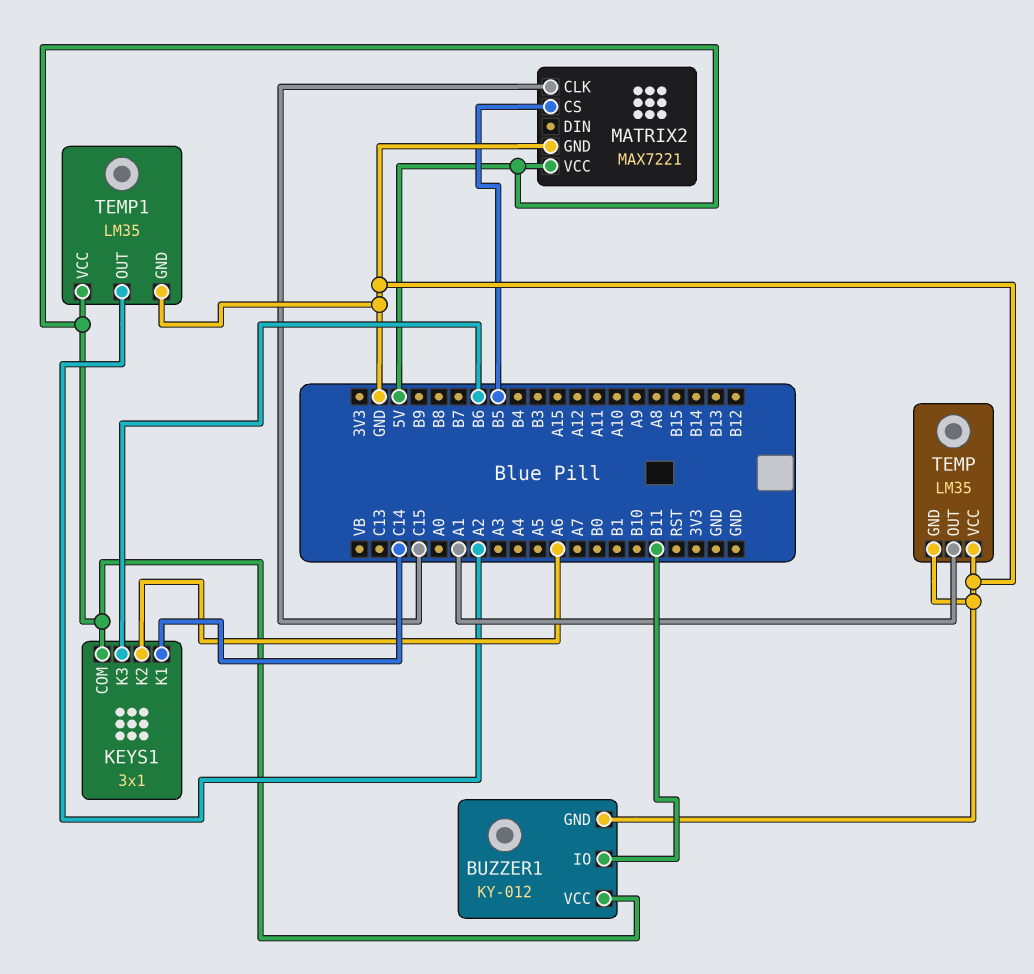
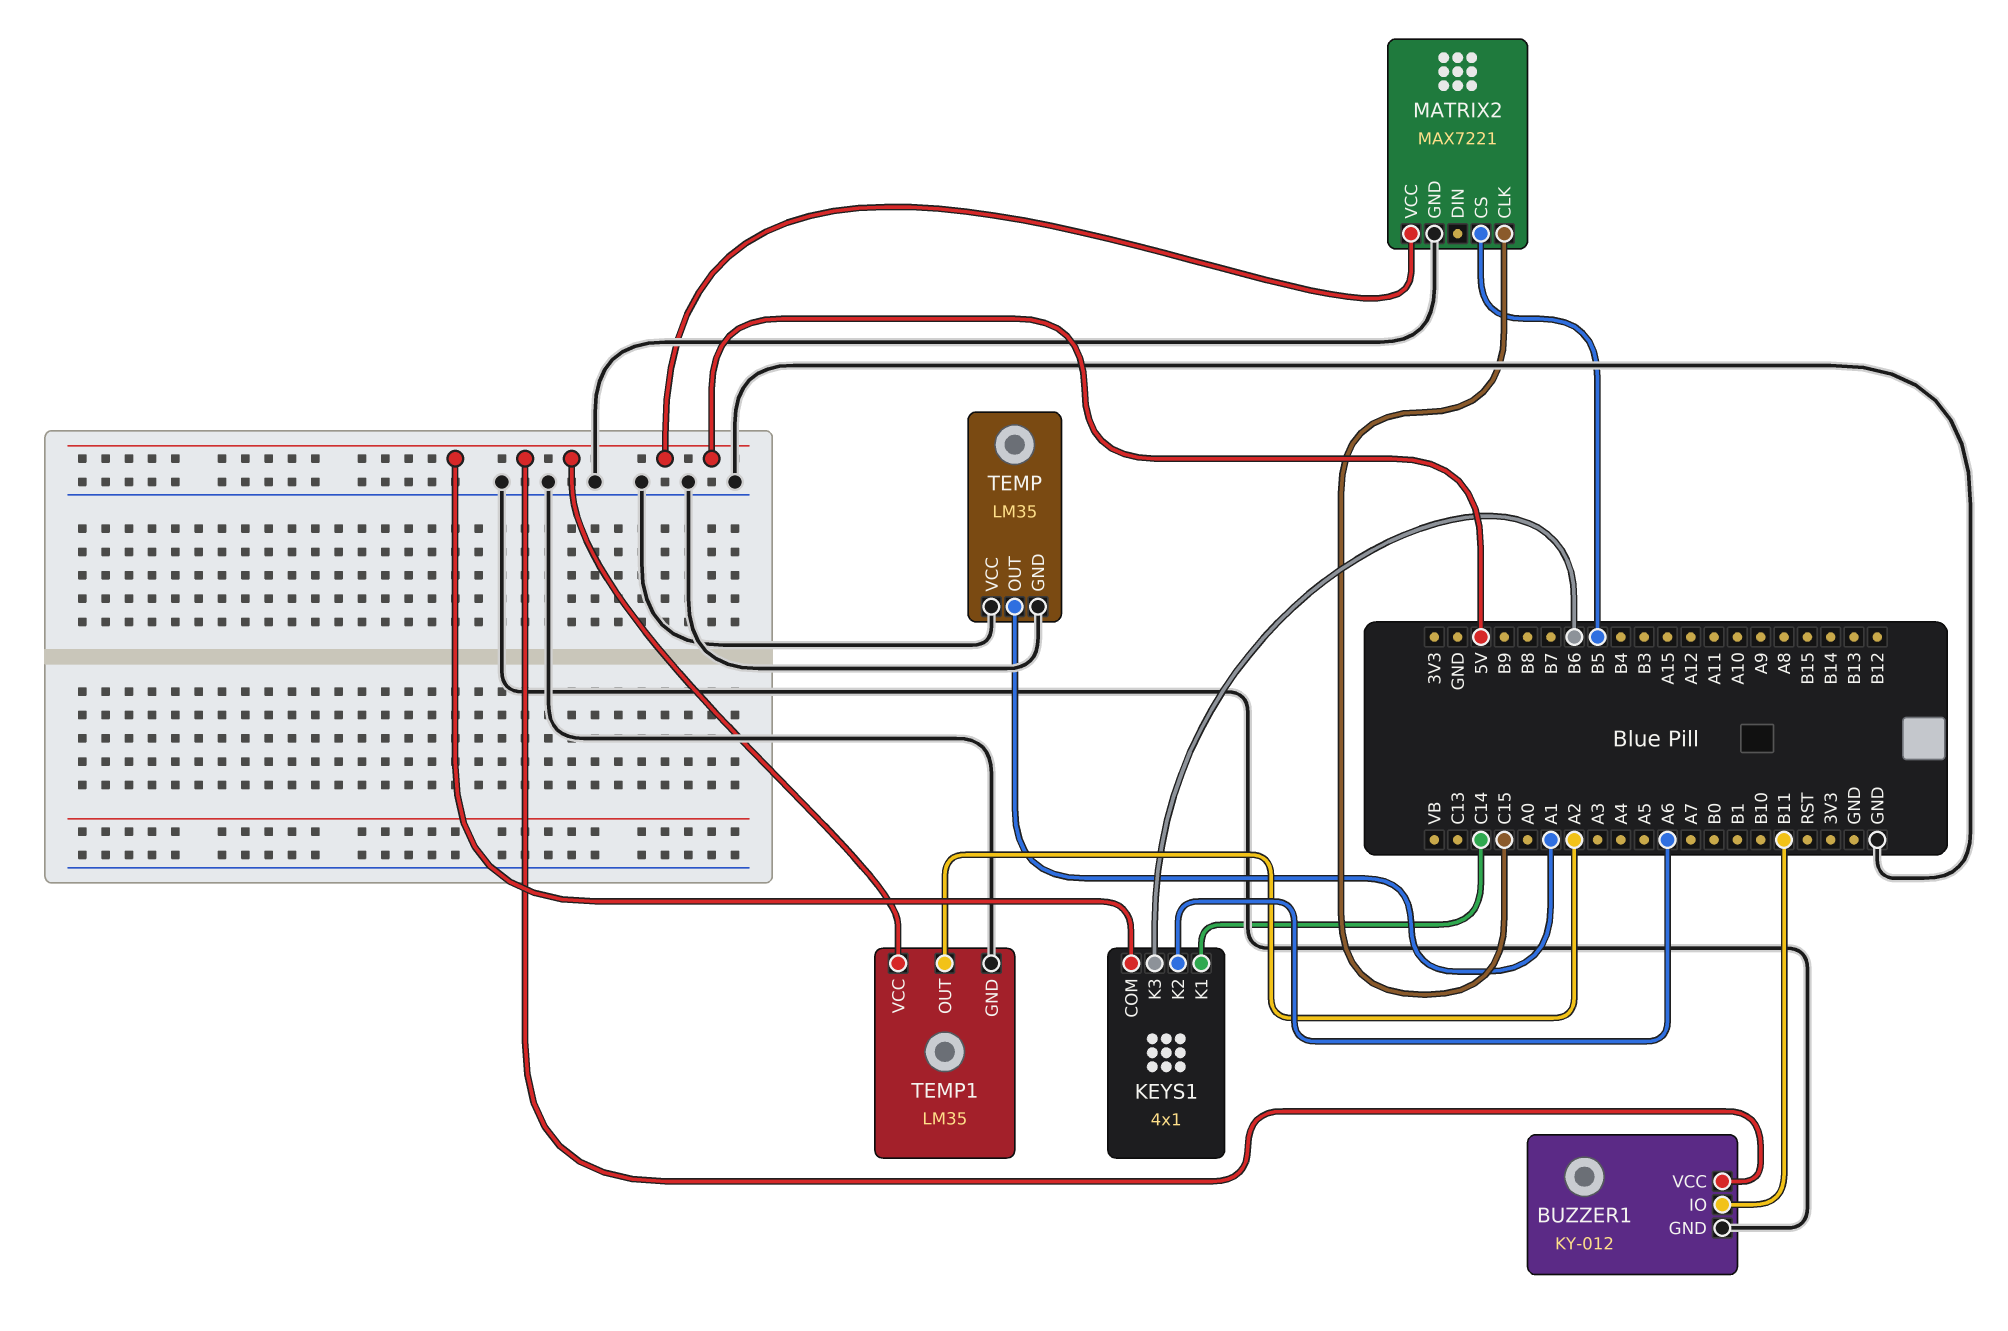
KEYS1: 3x1 -> 4x1

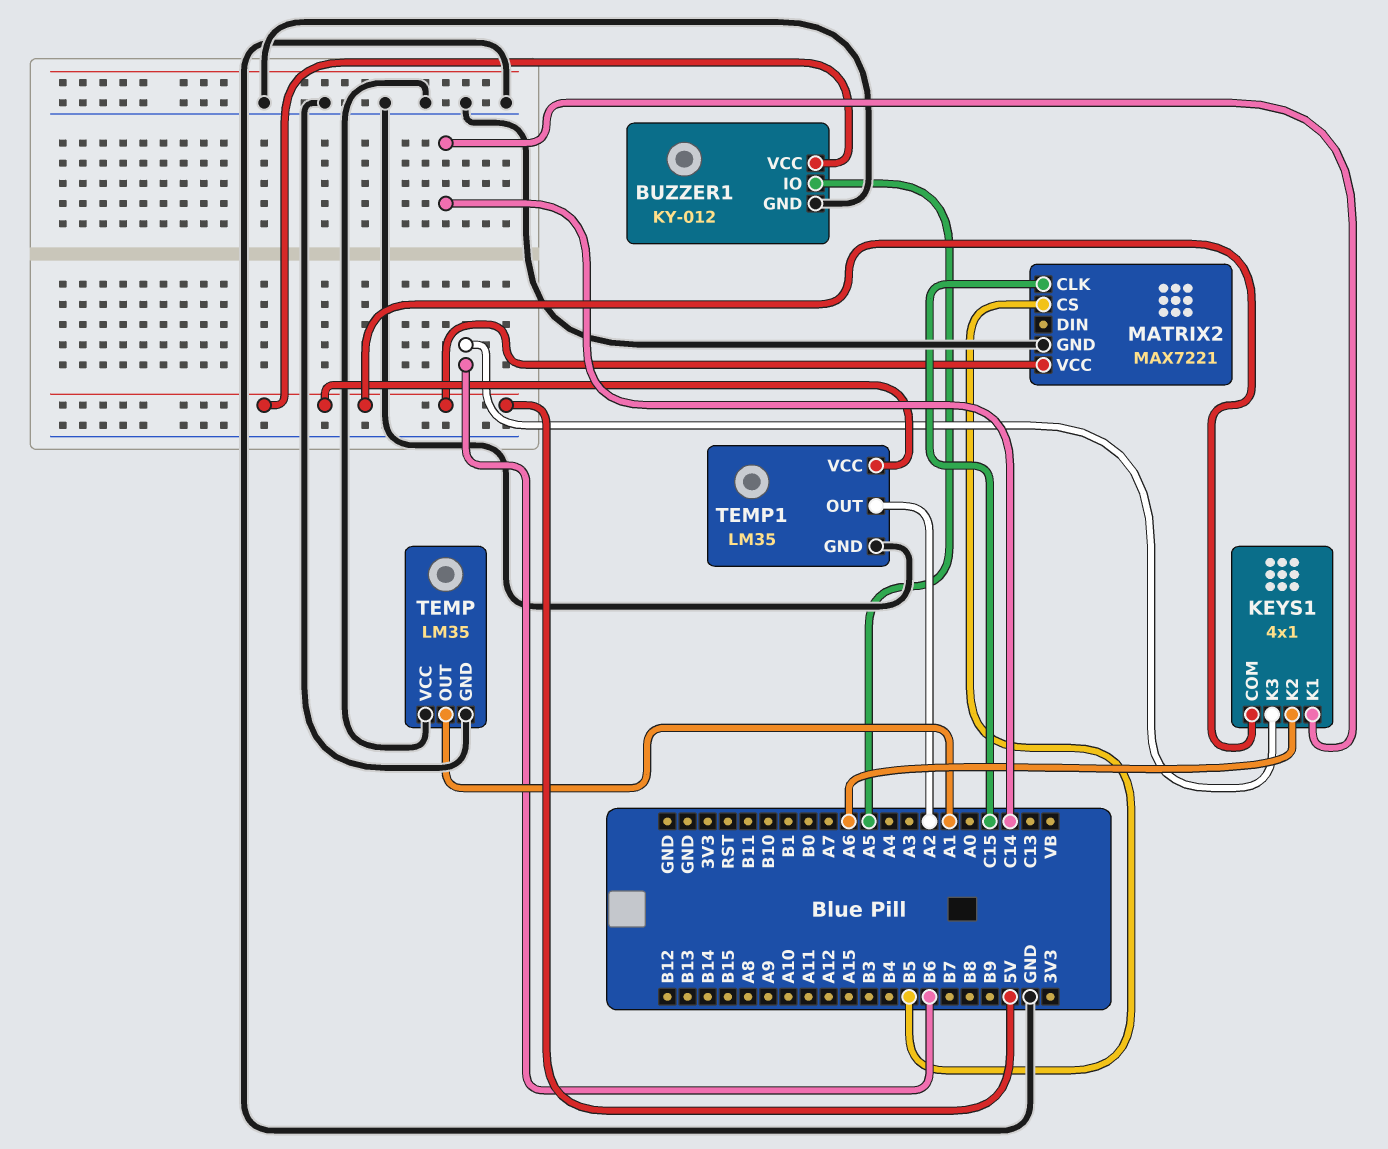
BUZZER1 pin IO: B11 -> A5

